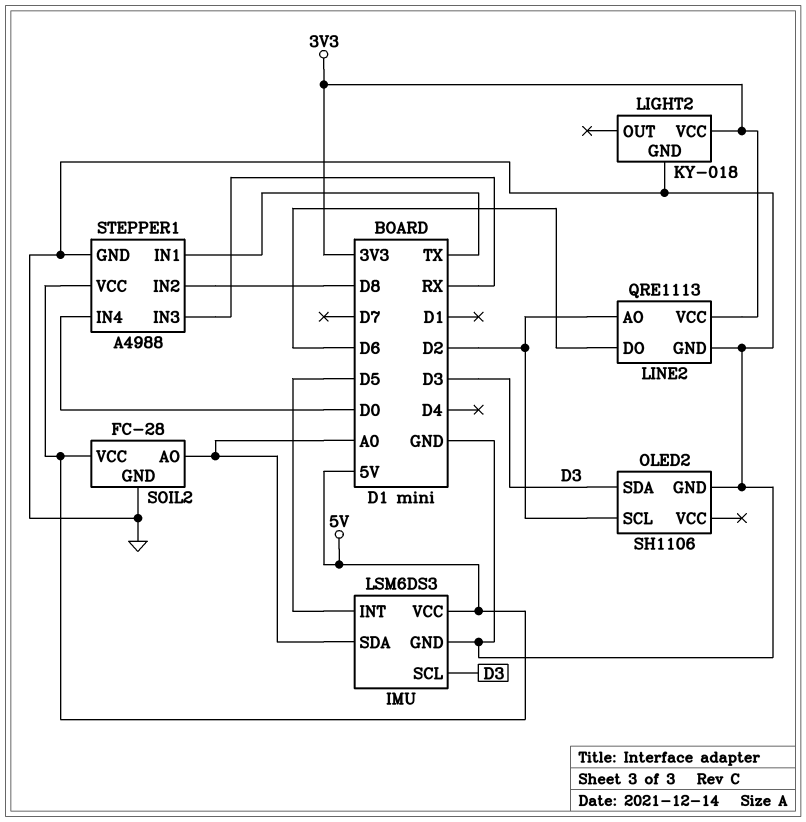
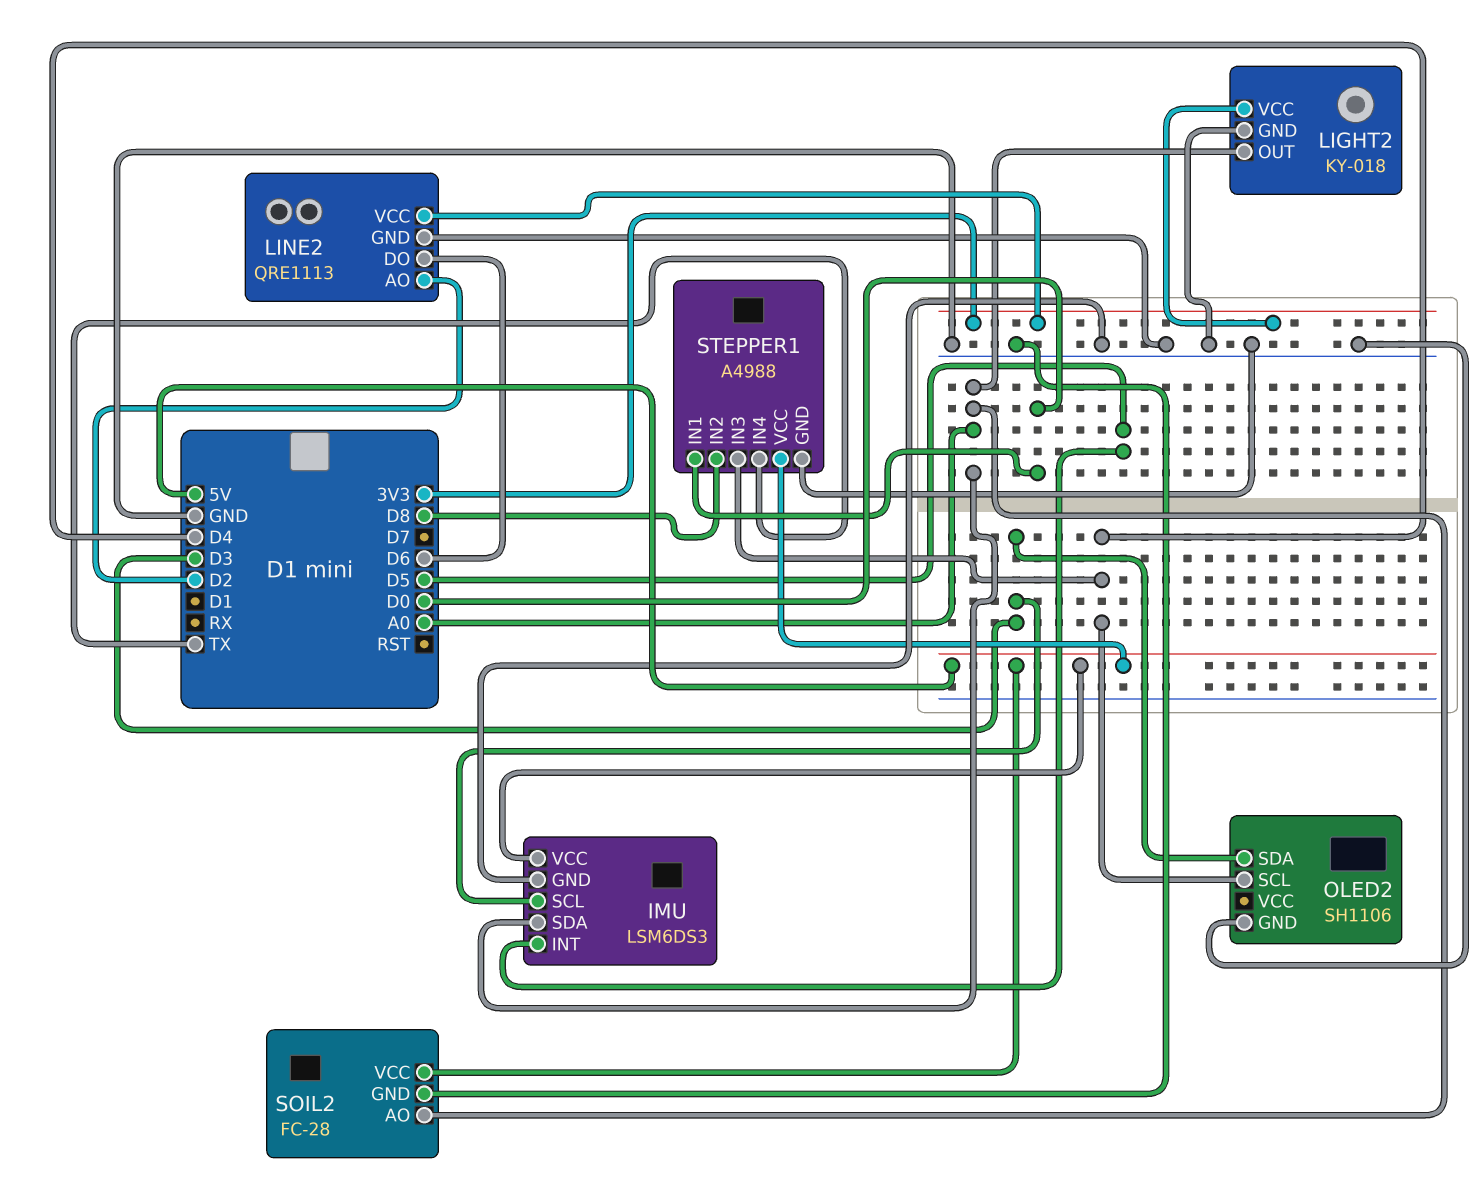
LIGHT2 pin OUT: none -> A0
OLED2 pin SCL: D2 -> D4
STEPPER1 pin IN1: TX -> D0
STEPPER1 pin IN3: RX -> D4
STEPPER1 pin IN4: D0 -> TX

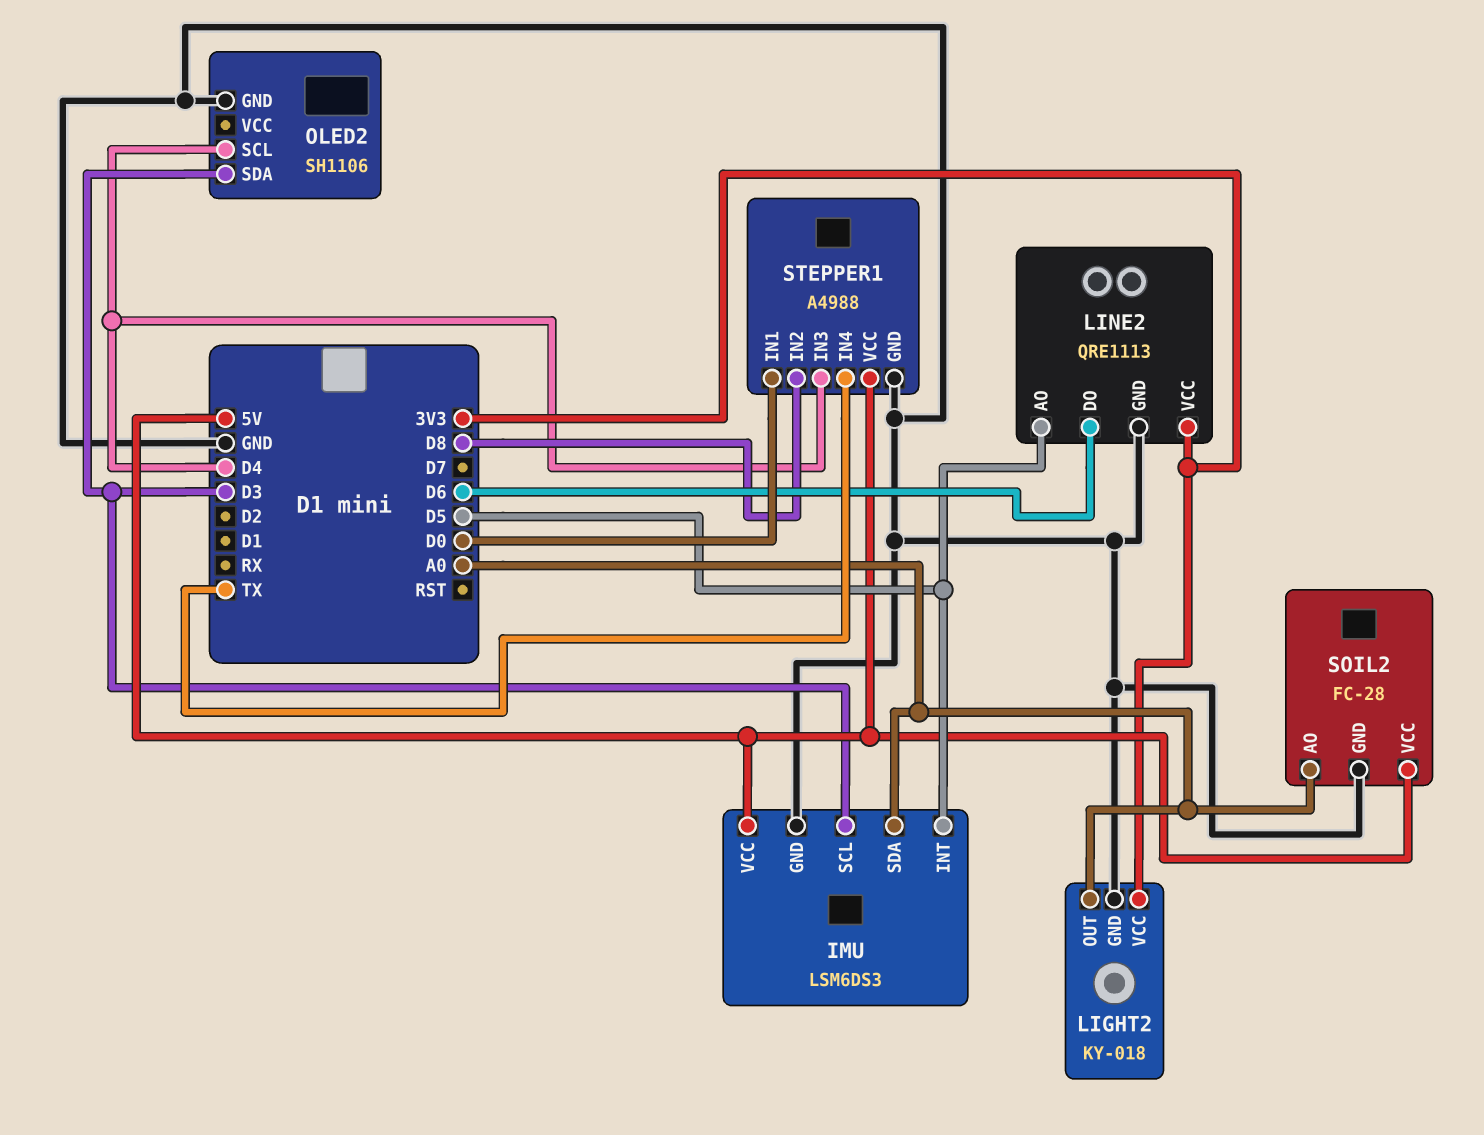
LINE2 pin AO: D2 -> D5

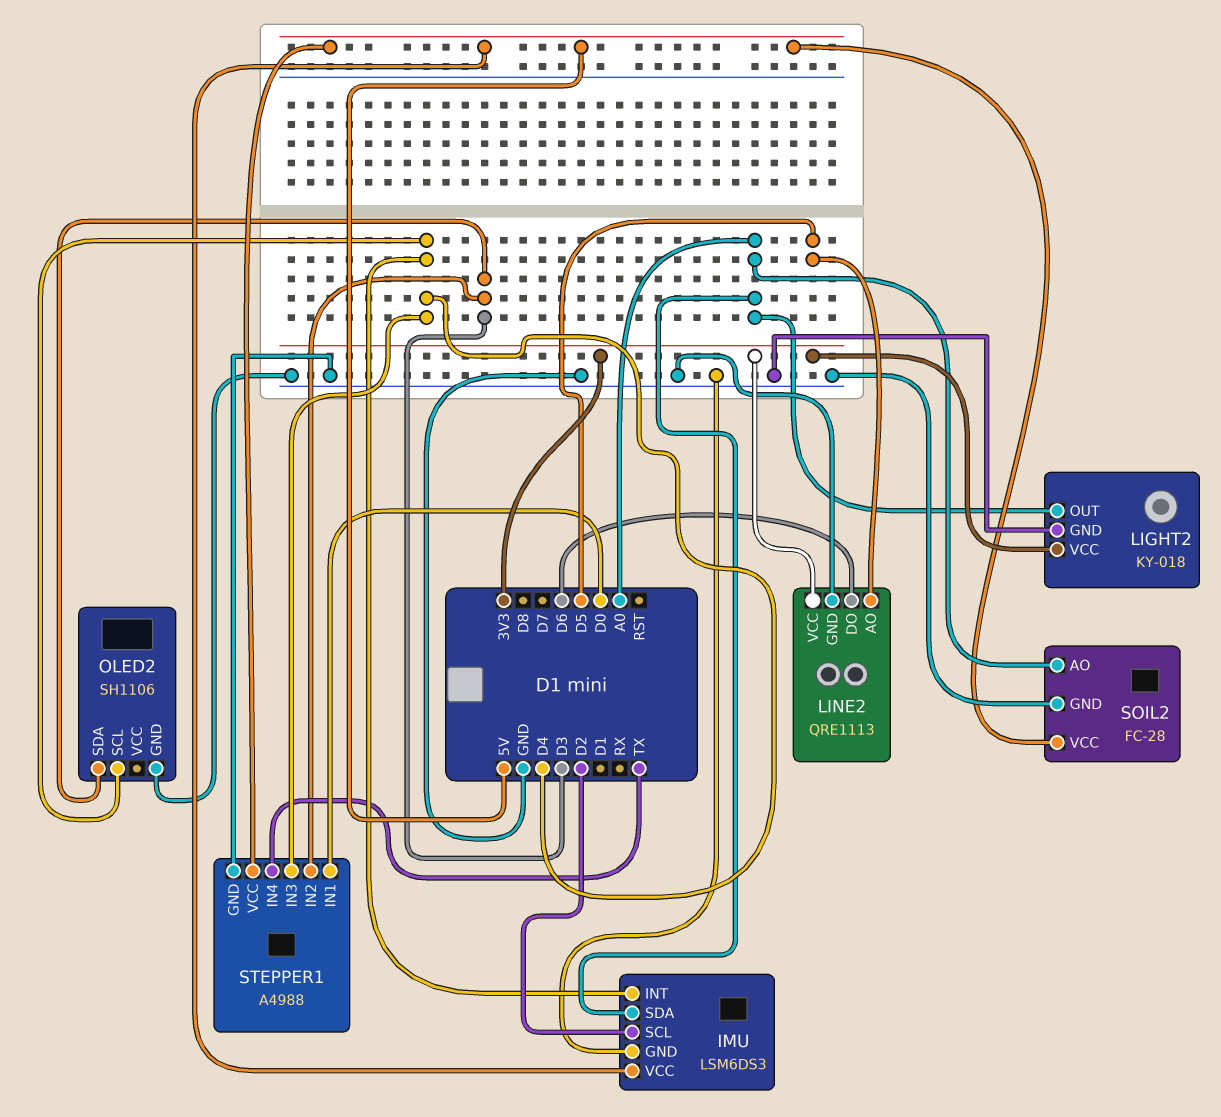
IMU pin INT: D5 -> D4
IMU pin SCL: D3 -> D2
STEPPER1 pin IN2: D8 -> D3

